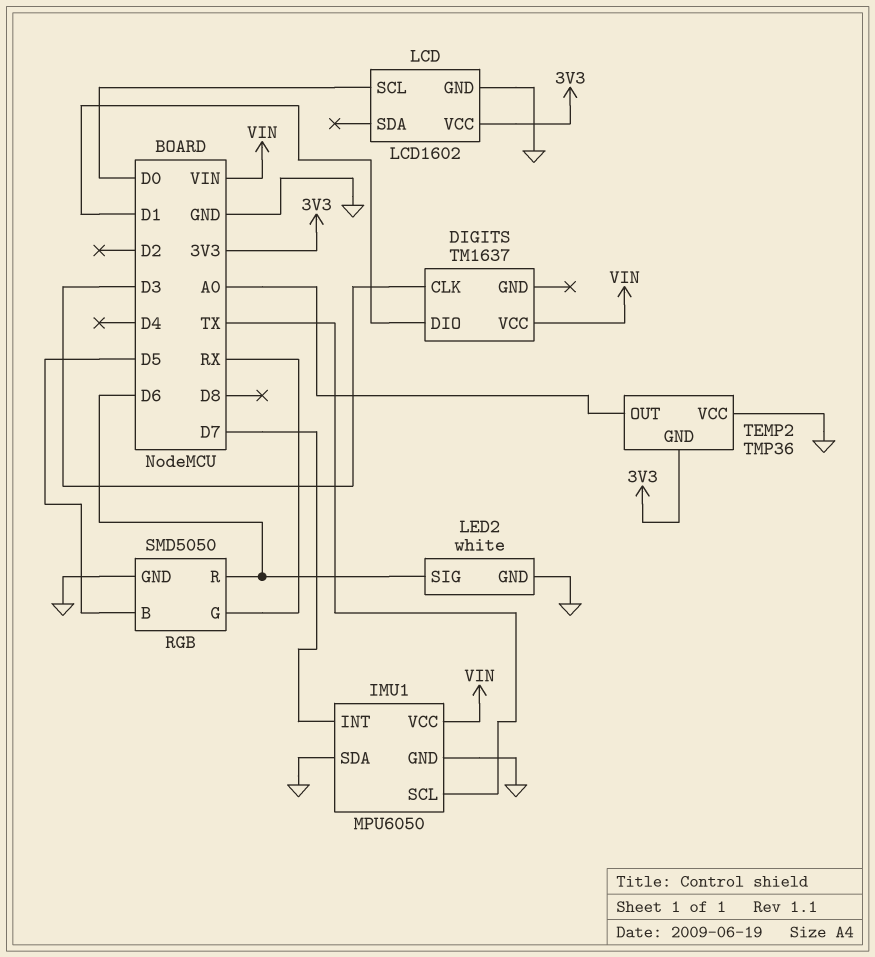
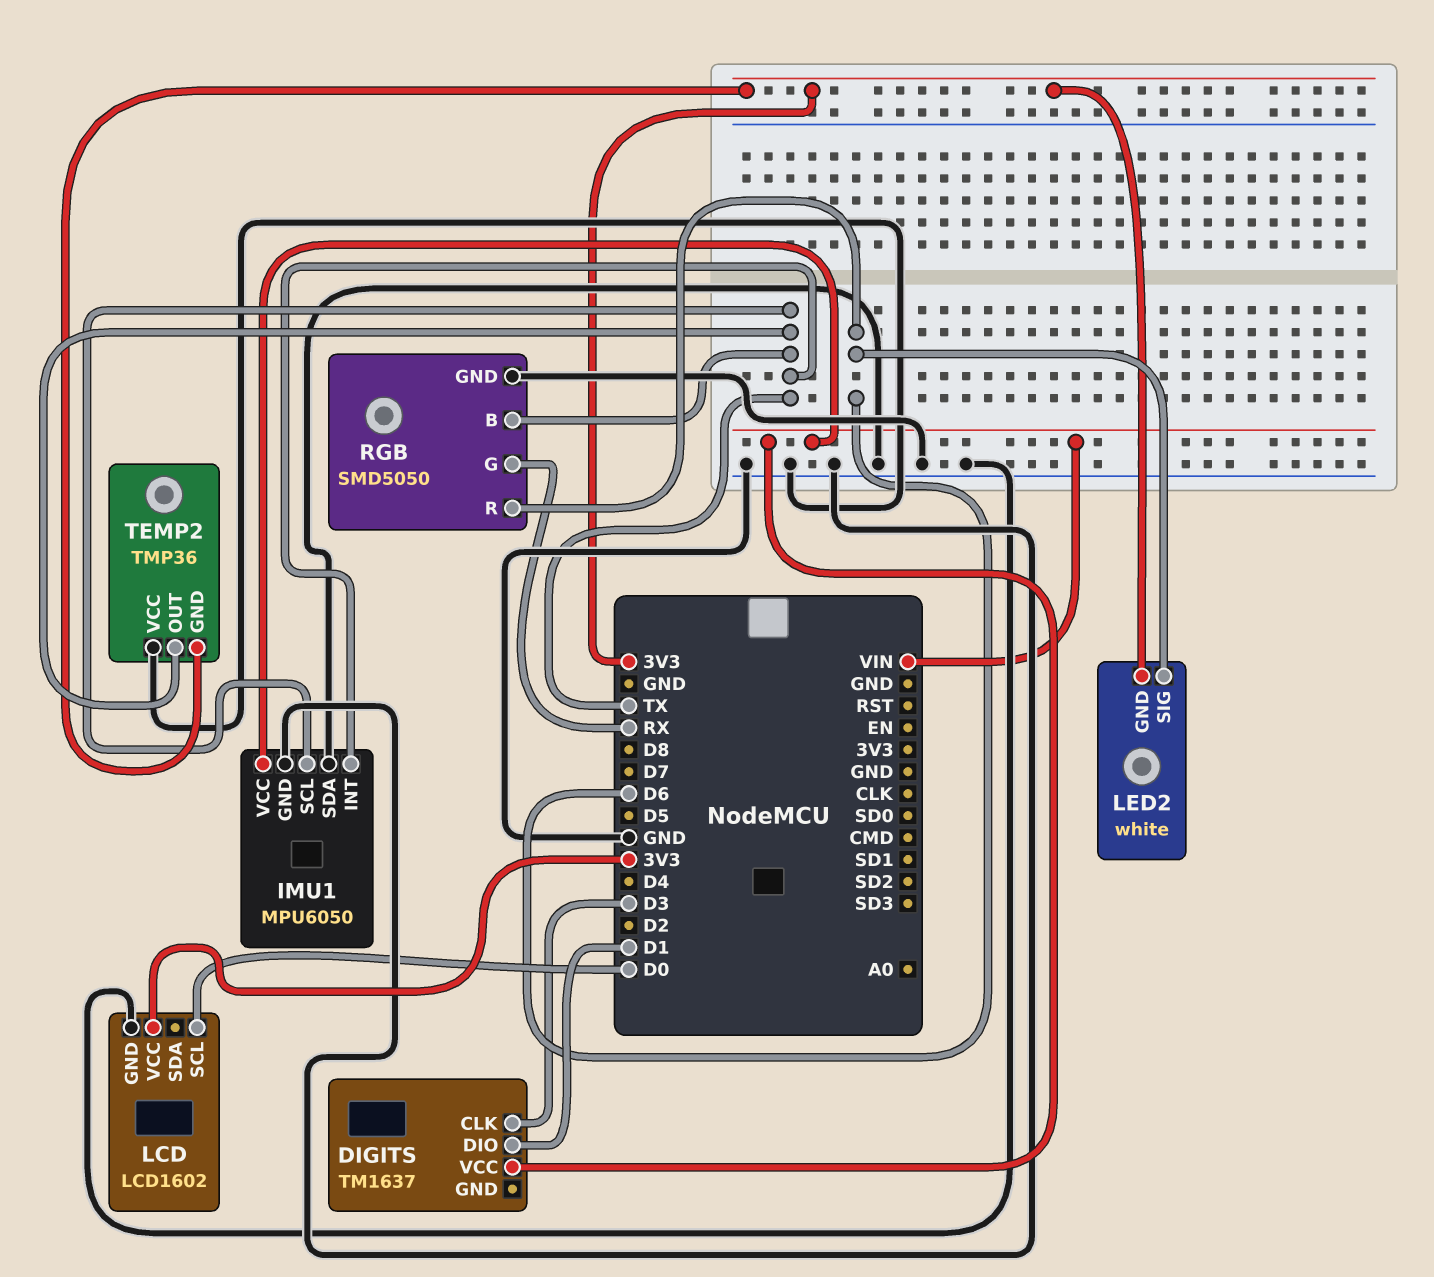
IMU1 pin INT: D7 -> TX
LED2 pin GND: GND -> 3V3
RGB pin B: D5 -> TX
TEMP2 pin OUT: A0 -> TX

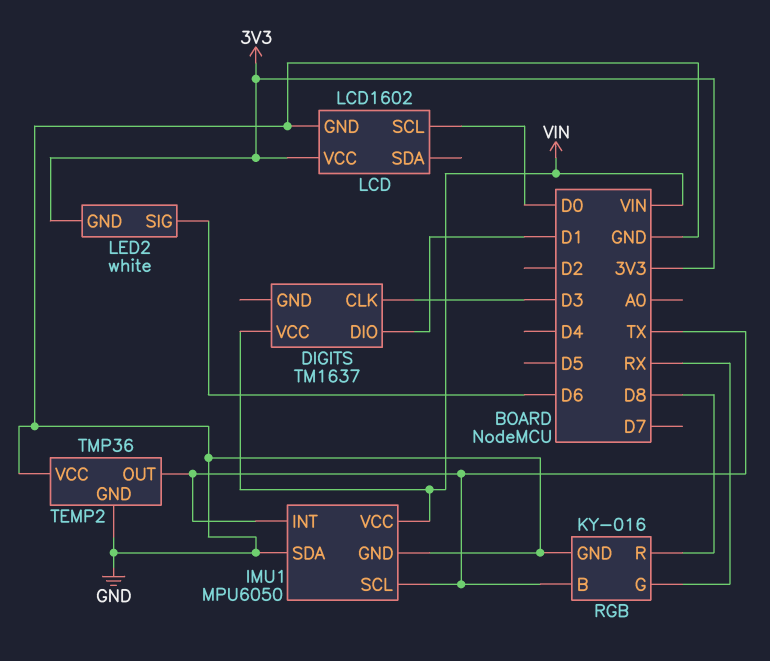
RGB: SMD5050 -> KY-016
RGB pin R: D6 -> D8
TEMP2 pin GND: 3V3 -> GND

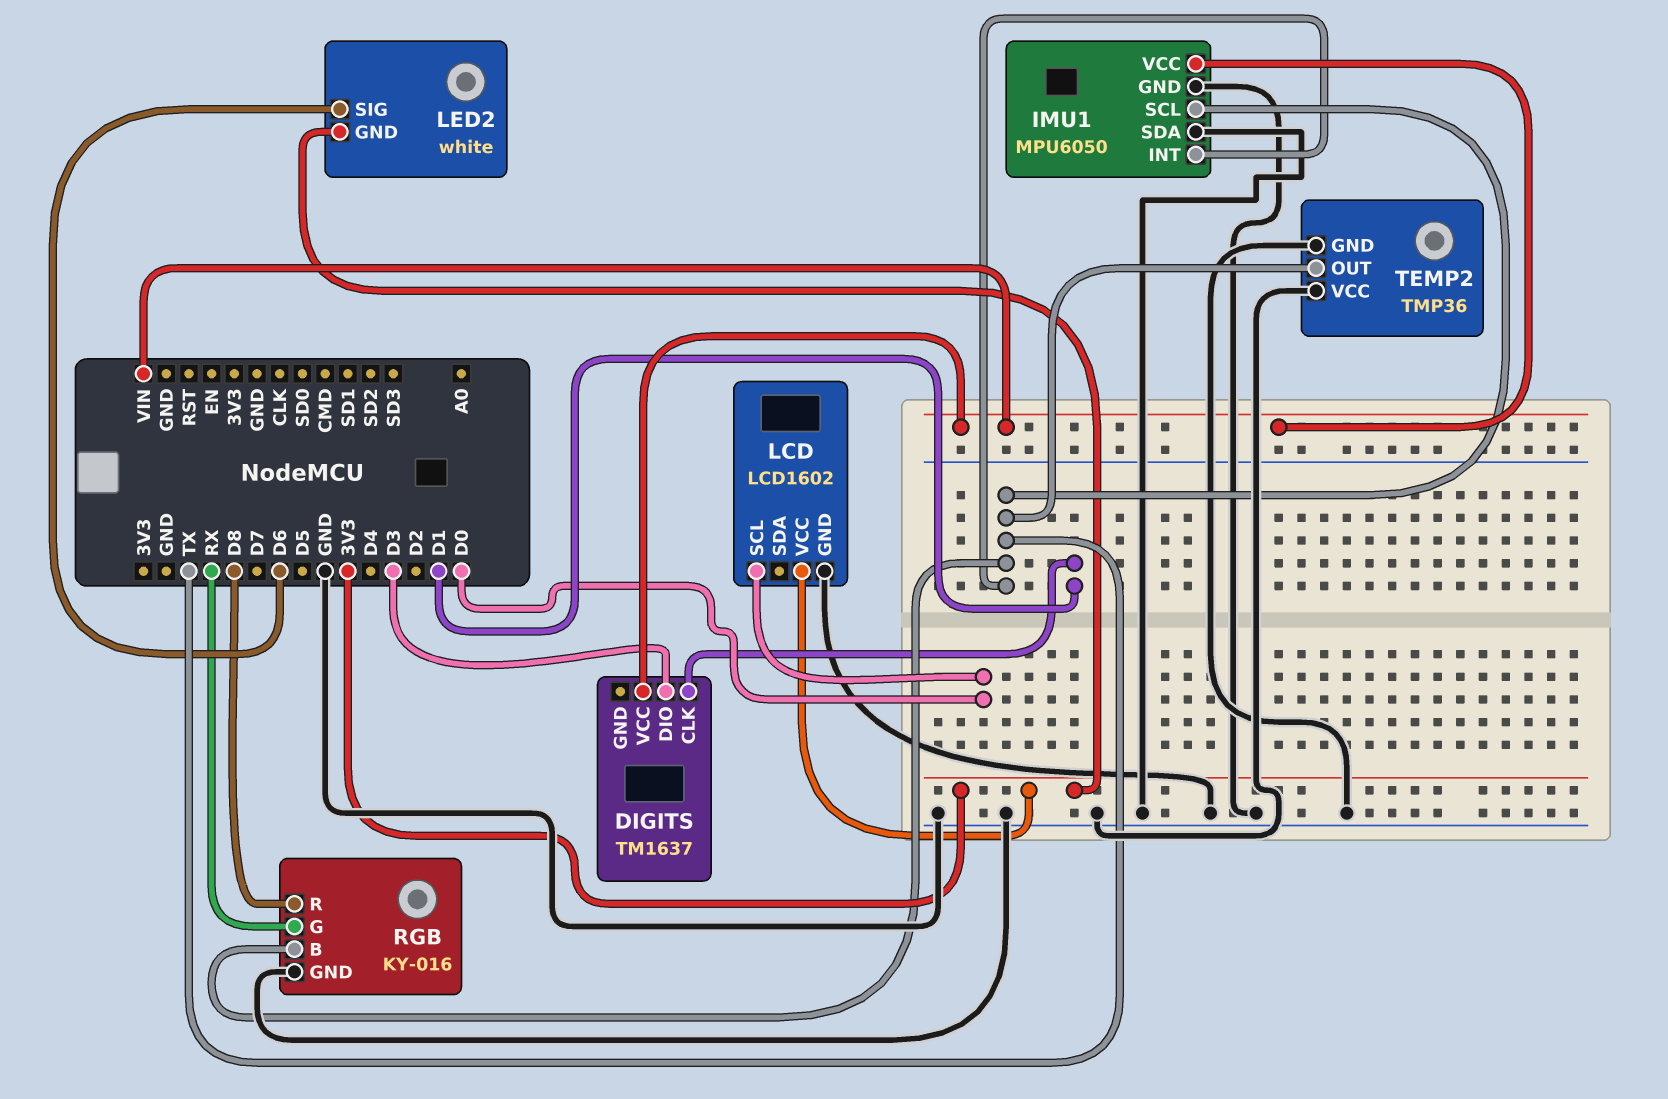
DIGITS pin CLK: D3 -> D1
DIGITS pin DIO: D1 -> D3

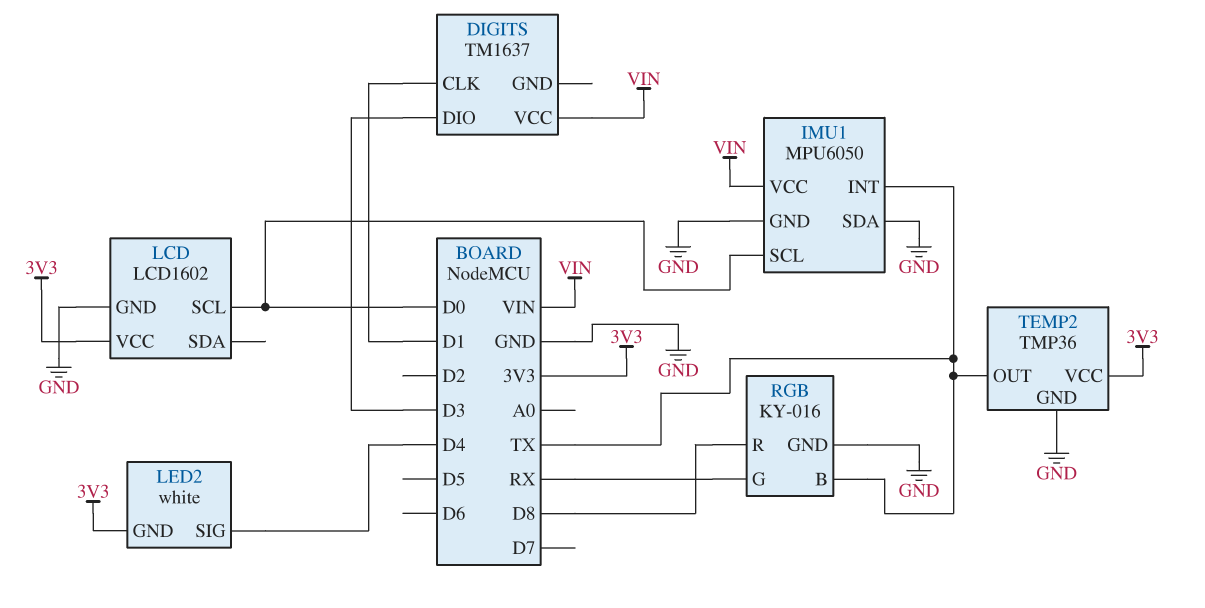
IMU1 pin SCL: TX -> D0
LED2 pin SIG: D6 -> D4
TEMP2 pin VCC: GND -> 3V3

